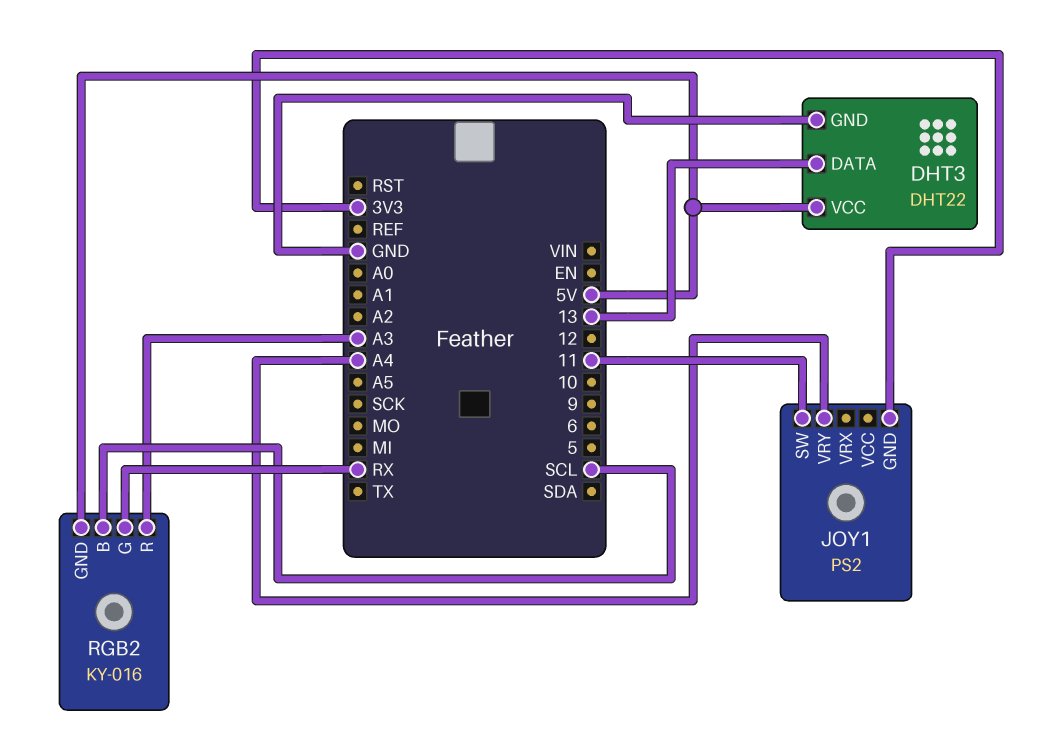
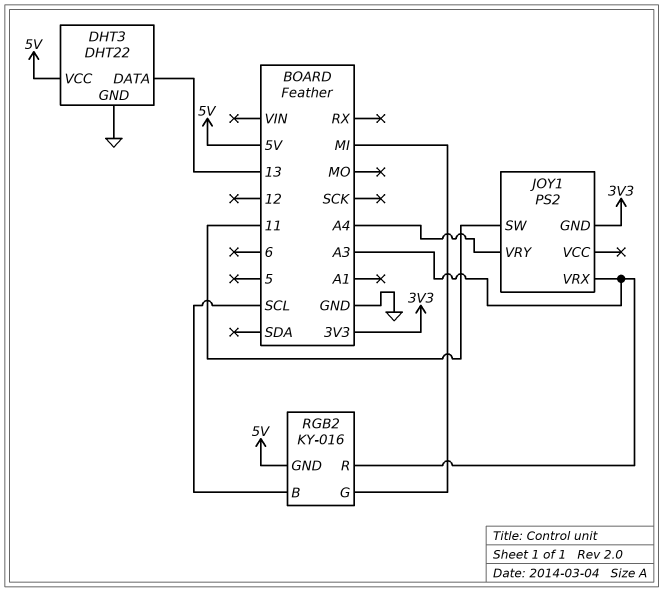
JOY1 pin VRX: none -> A3
RGB2 pin G: RX -> MI

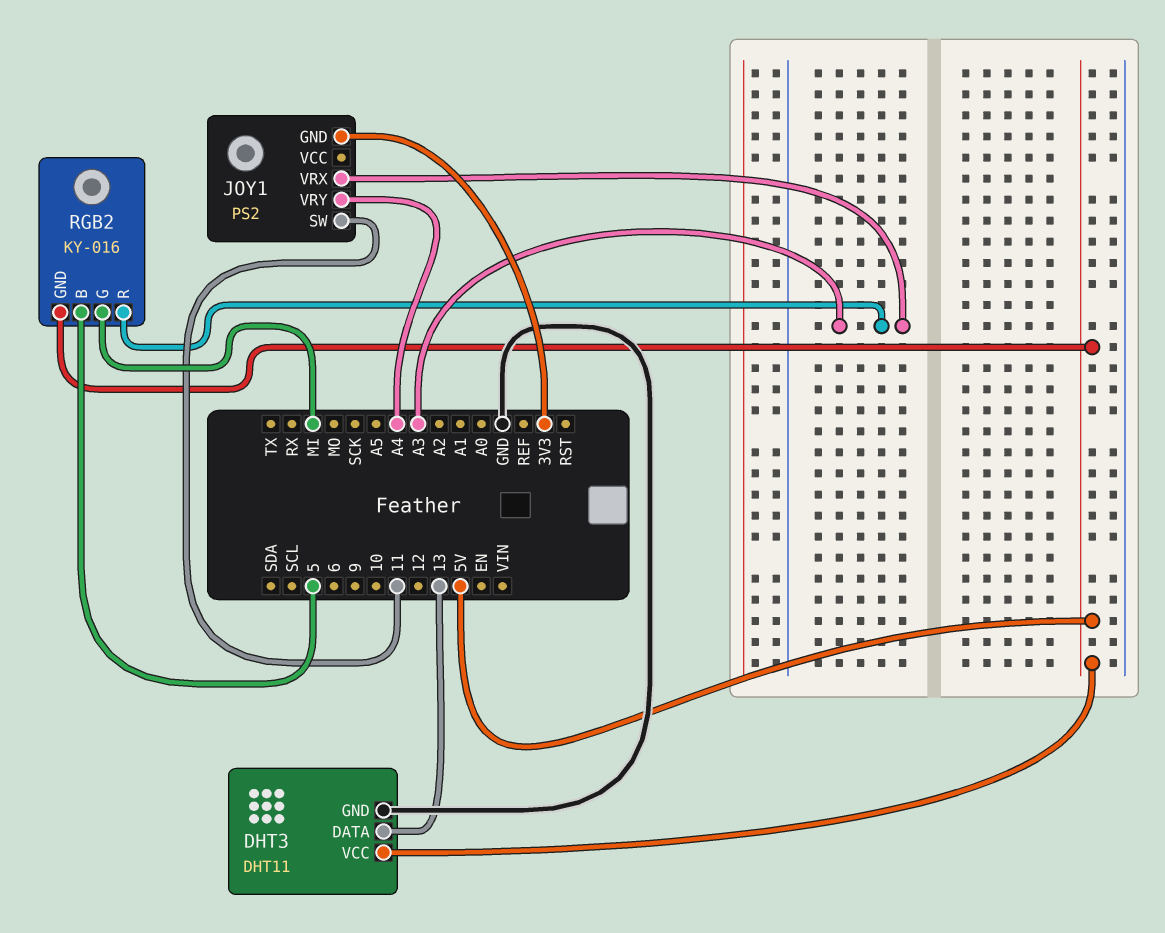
DHT3: DHT22 -> DHT11
RGB2 pin B: SCL -> 5

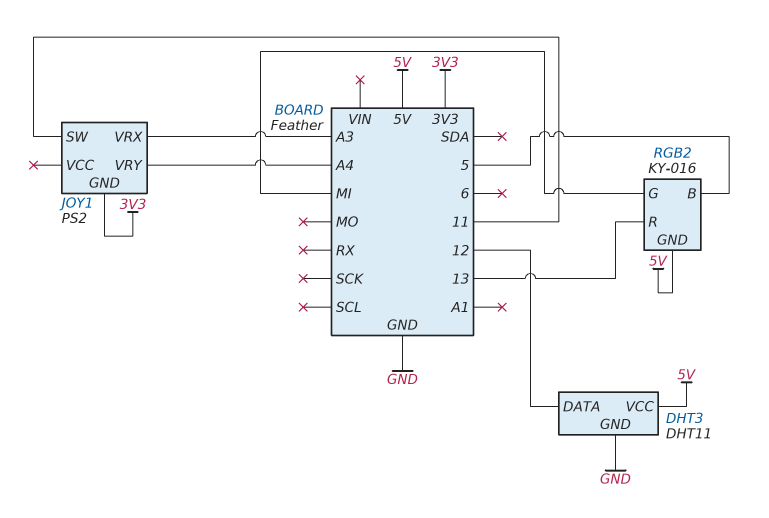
DHT3 pin DATA: 13 -> 12
RGB2 pin R: A3 -> 13

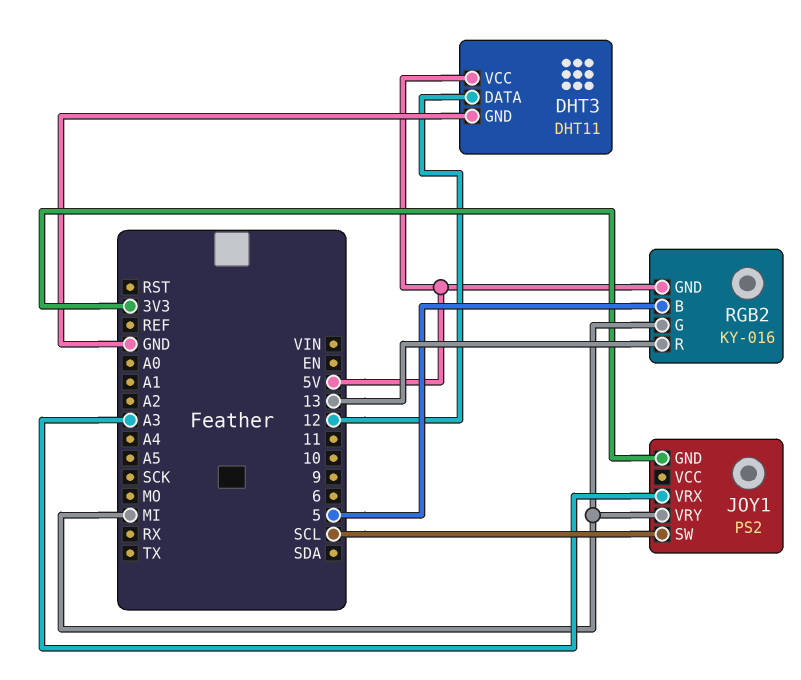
JOY1 pin SW: 11 -> SCL
JOY1 pin VRY: A4 -> MI

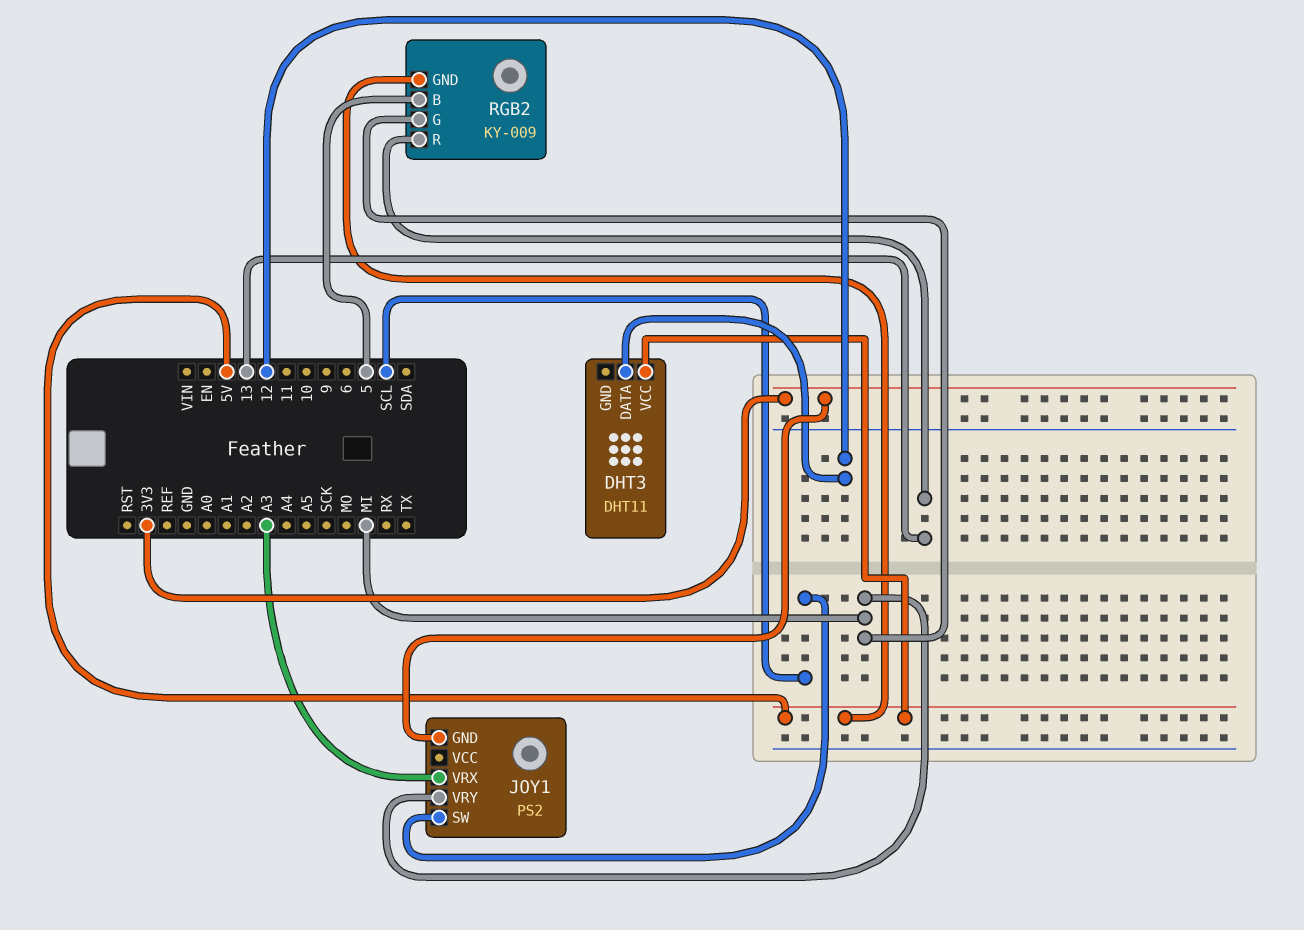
DHT3 pin GND: GND -> none
RGB2: KY-016 -> KY-009

